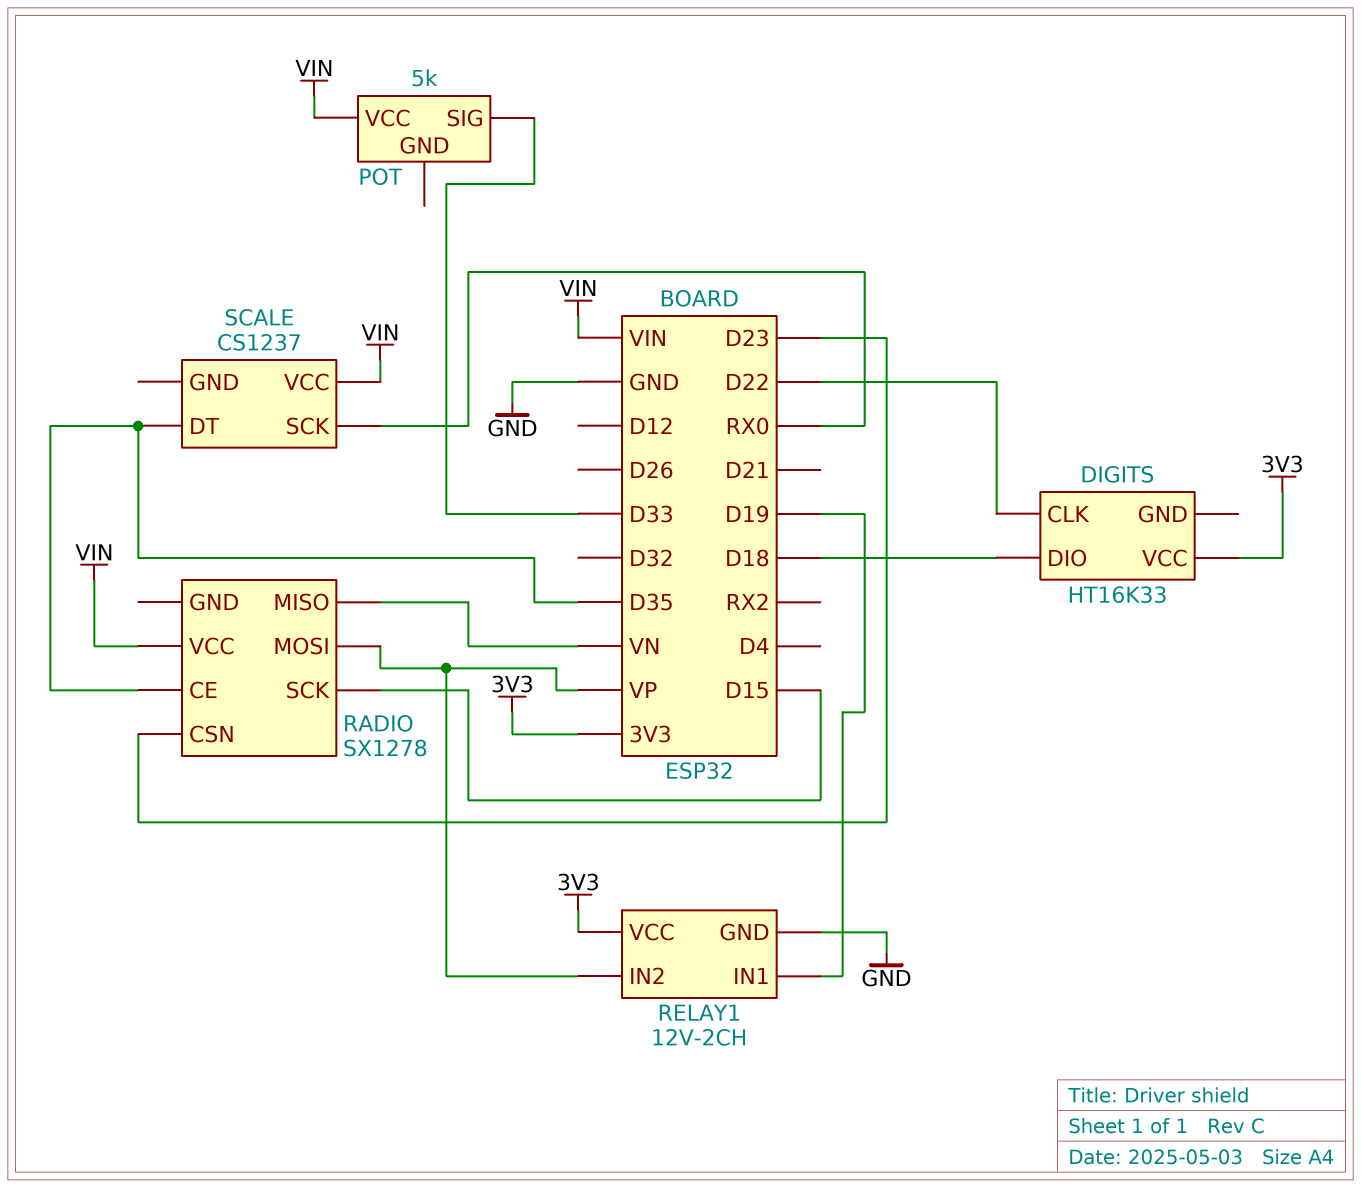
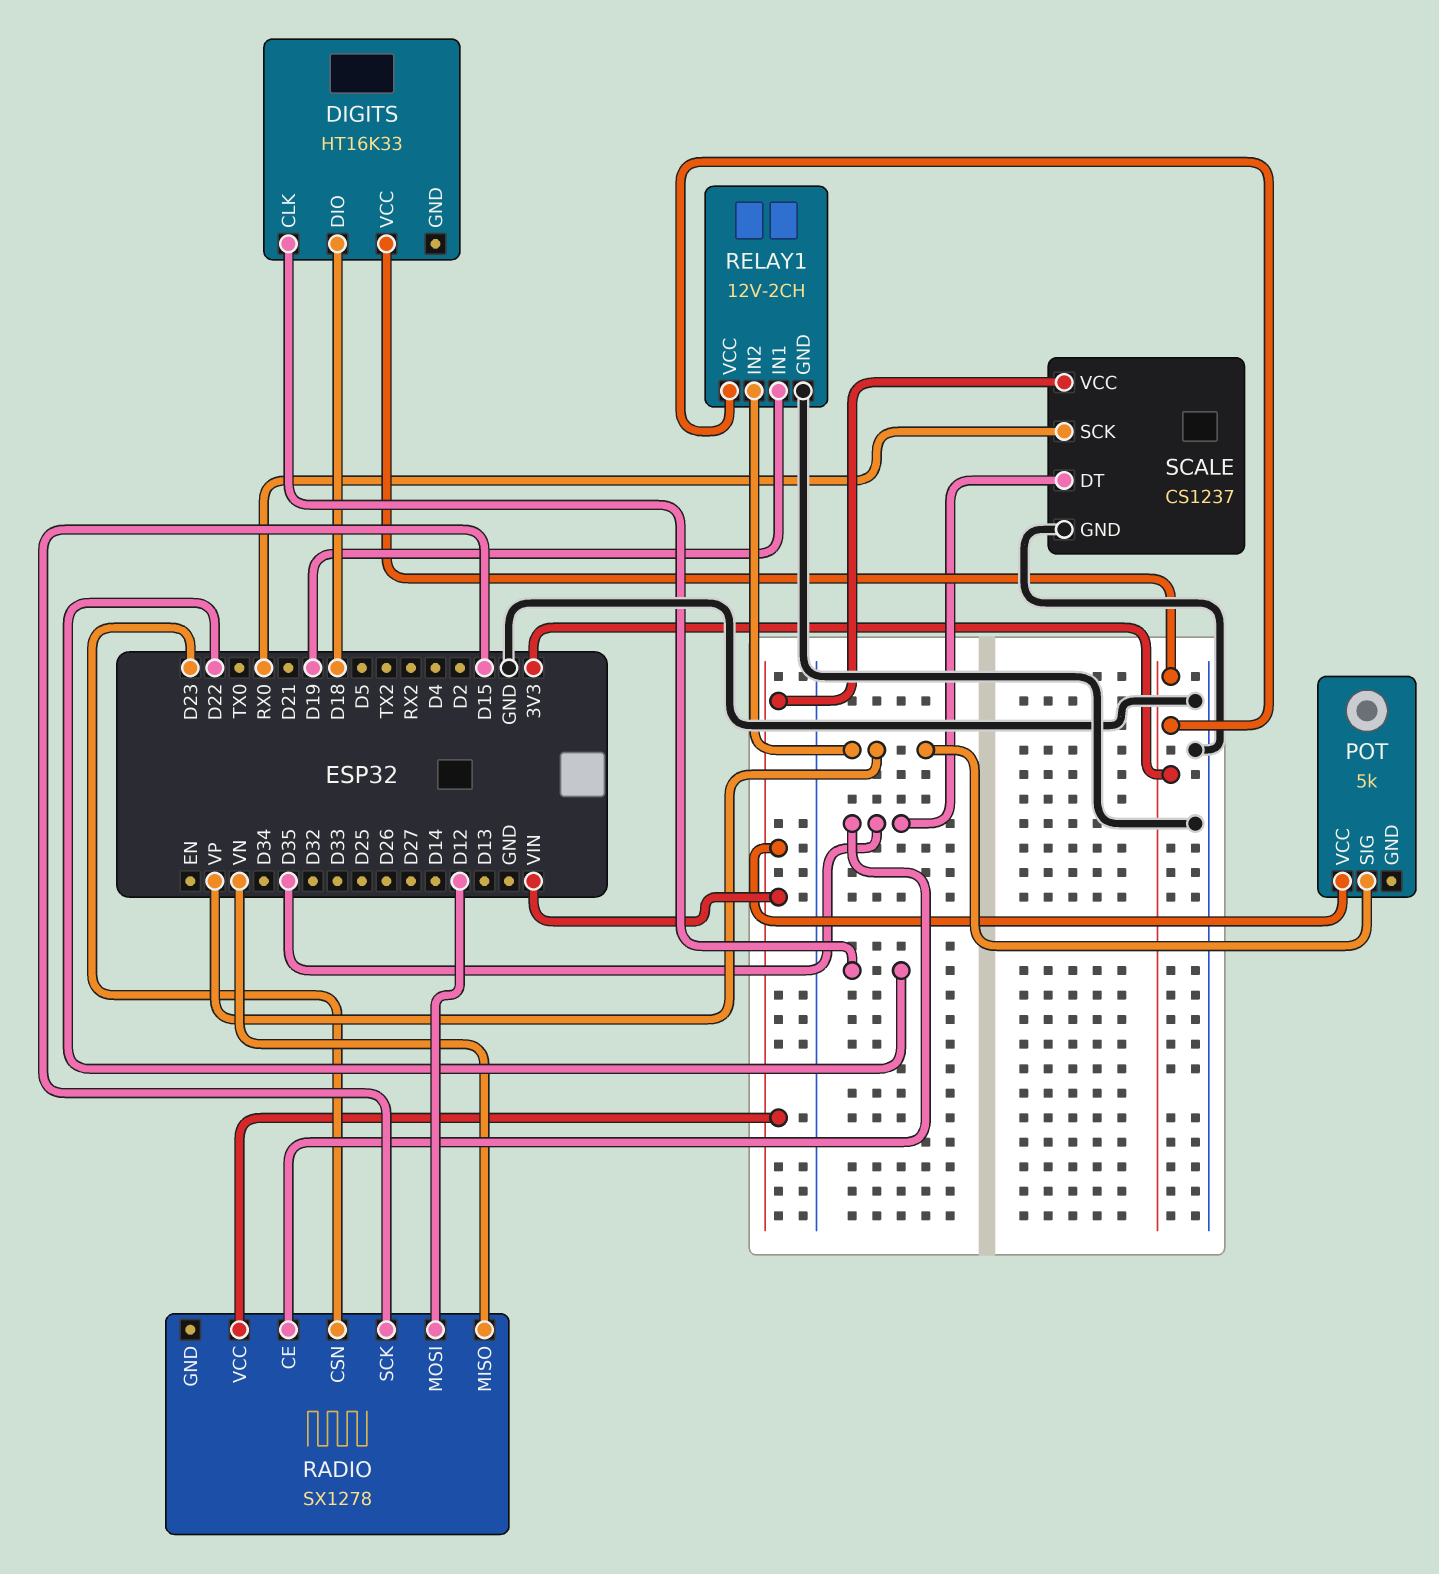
POT pin SIG: D33 -> VP
RADIO pin MOSI: VP -> D12
SCALE pin GND: none -> GND

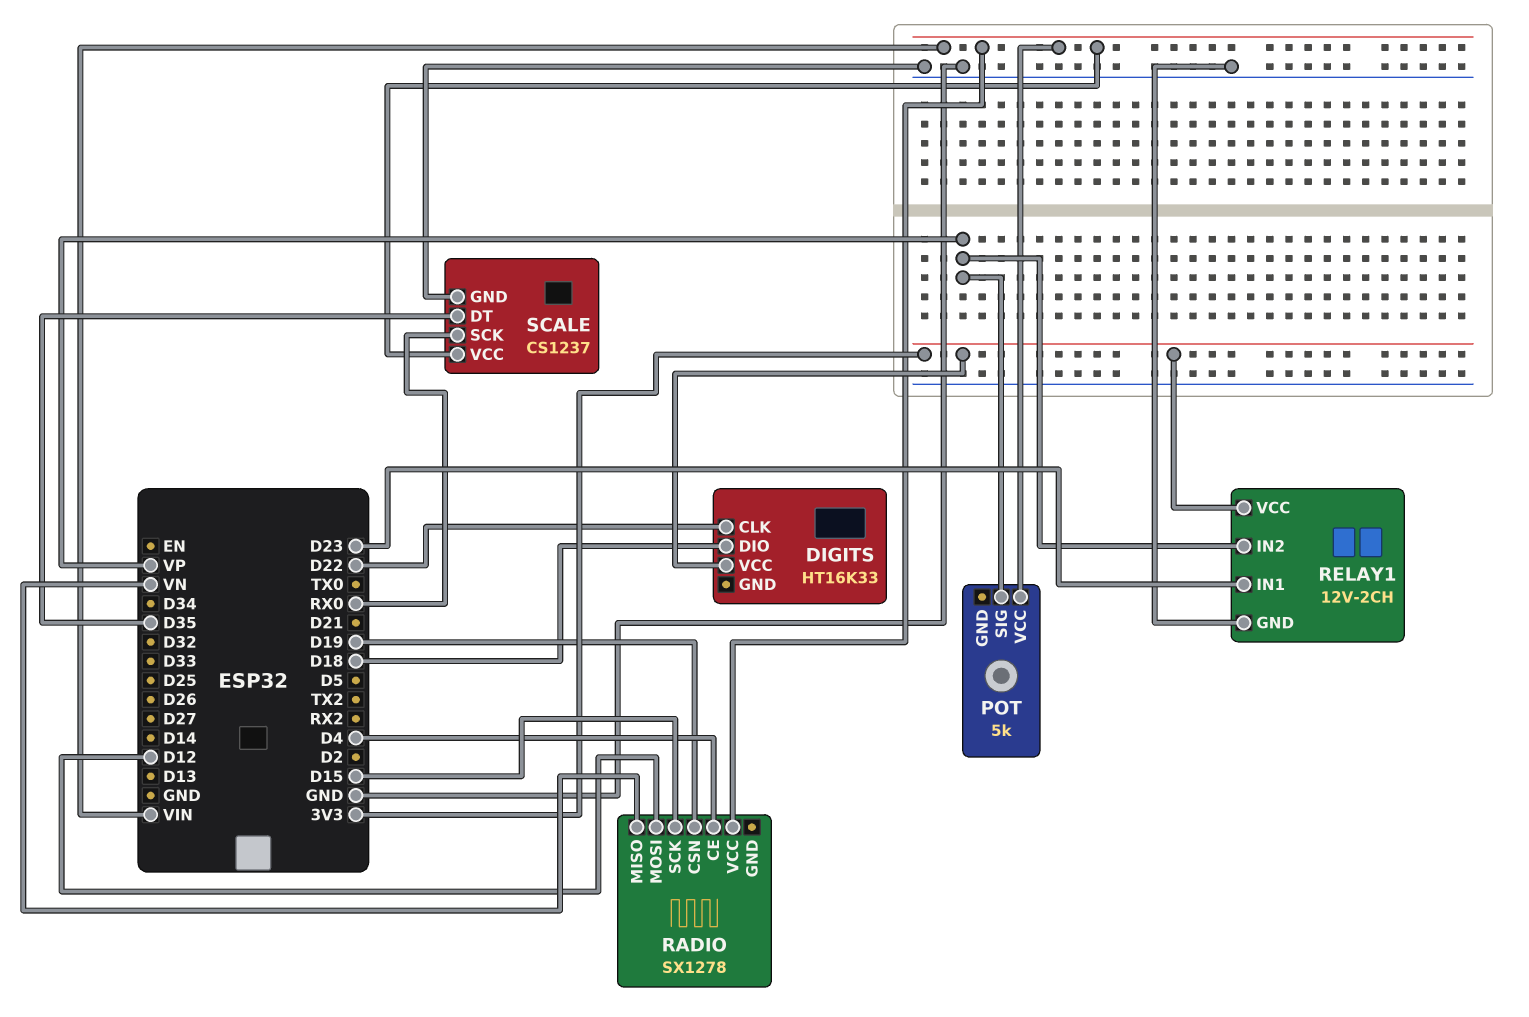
RADIO pin CE: D35 -> D4
RADIO pin CSN: D23 -> D19
RELAY1 pin IN1: D19 -> D23

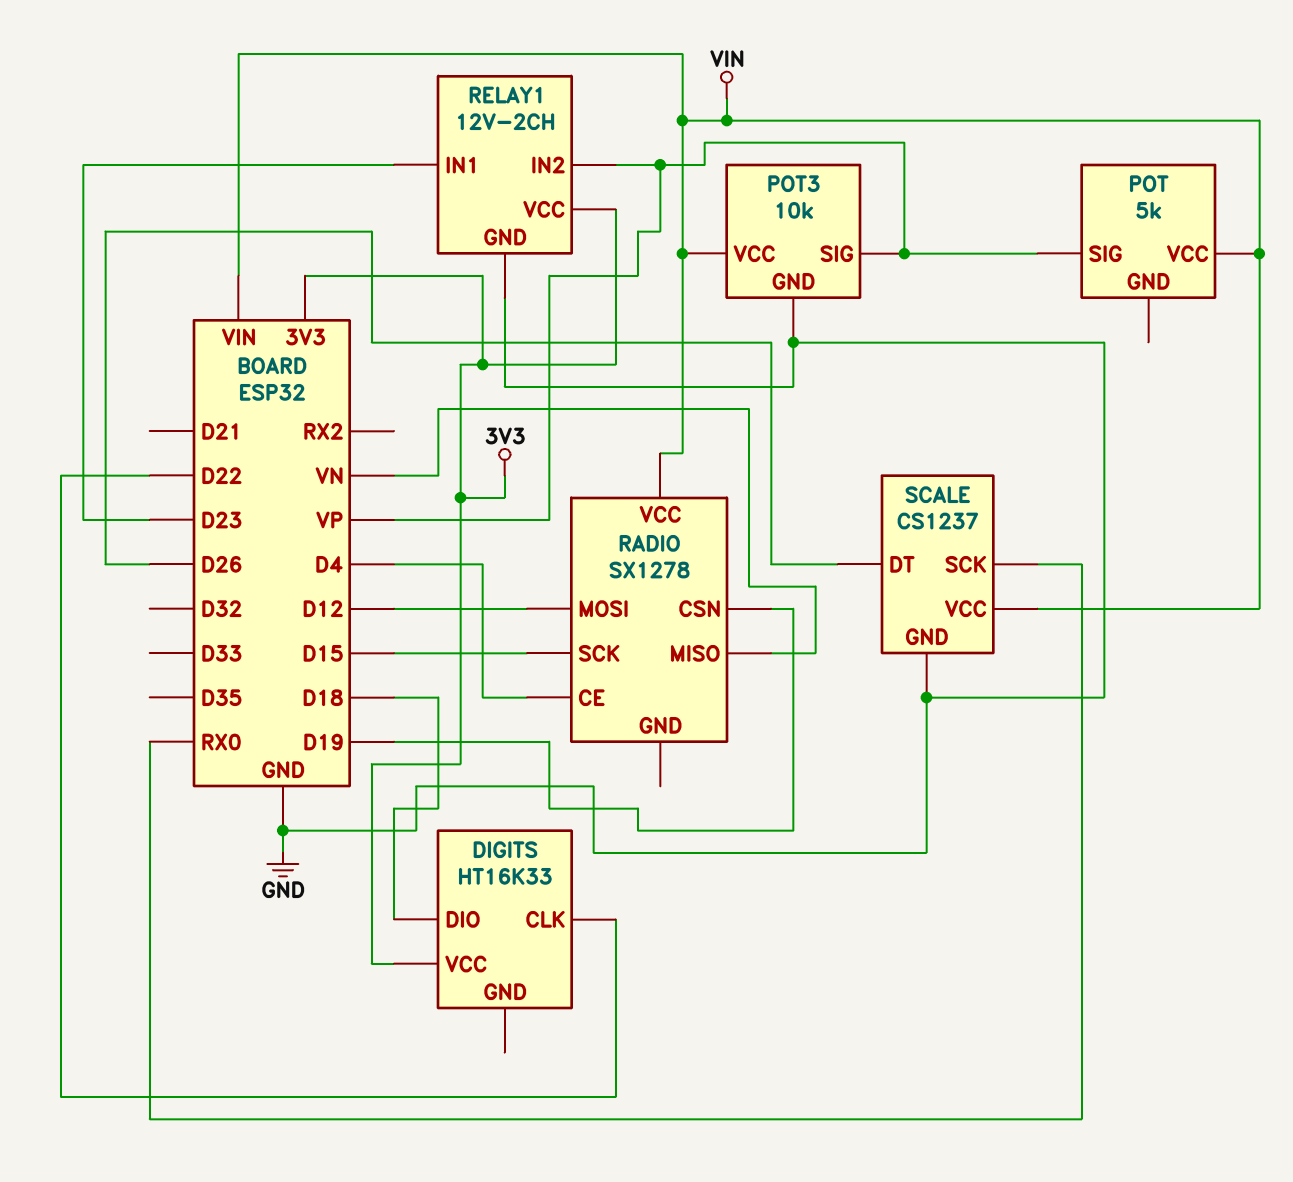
POT3: none -> 10k
POT3 pin GND: none -> GND
POT3 pin SIG: none -> VP
POT3 pin VCC: none -> VIN
SCALE pin DT: D35 -> D26

